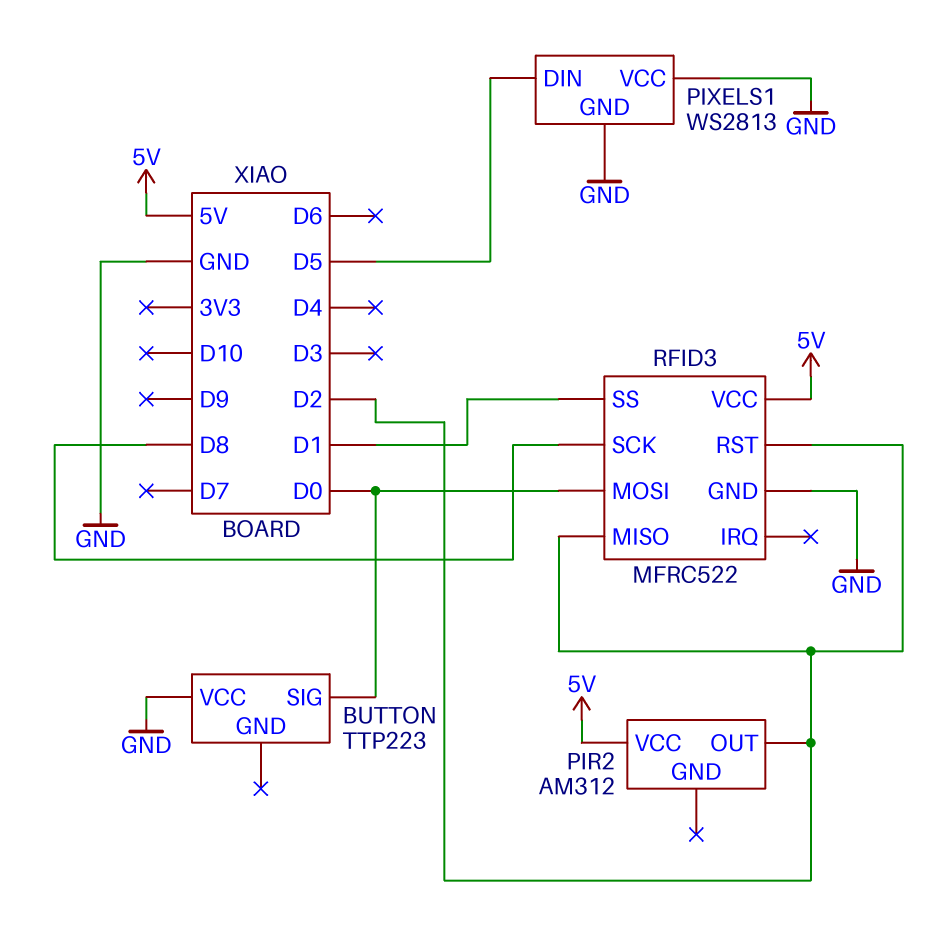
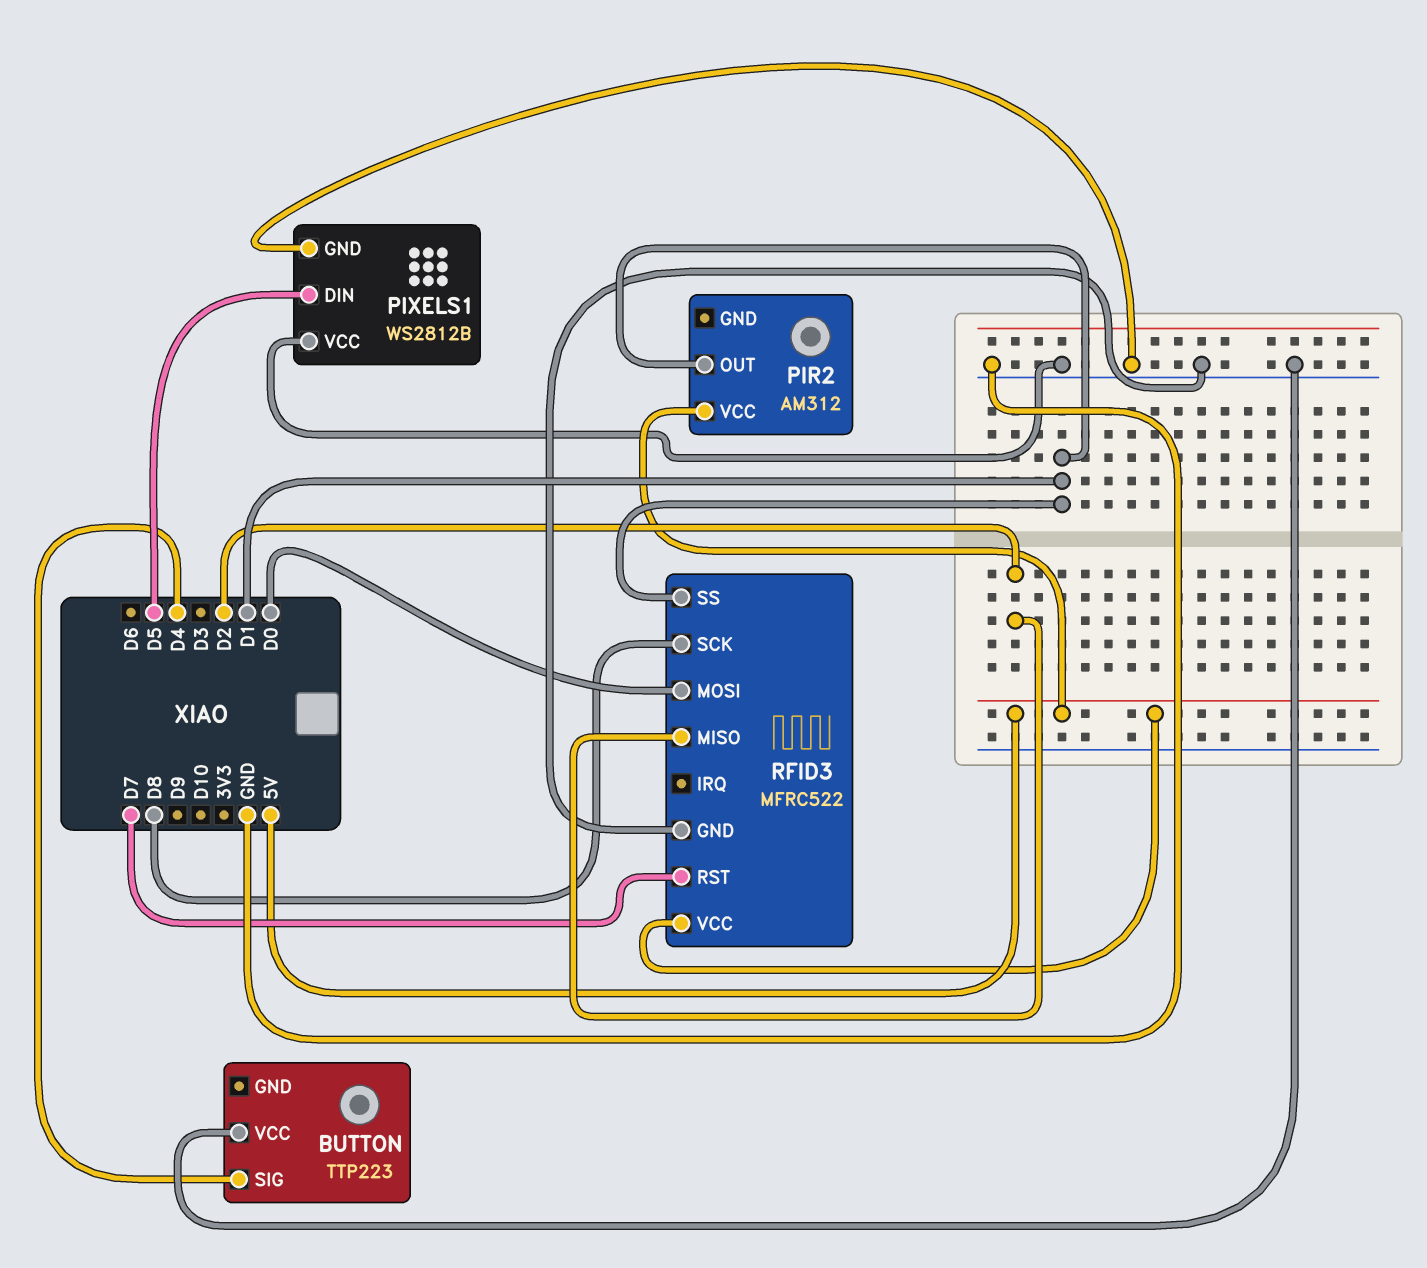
BUTTON pin SIG: D0 -> D4
PIR2 pin OUT: D2 -> D1
PIXELS1: WS2813 -> WS2812B
RFID3 pin RST: D2 -> D7

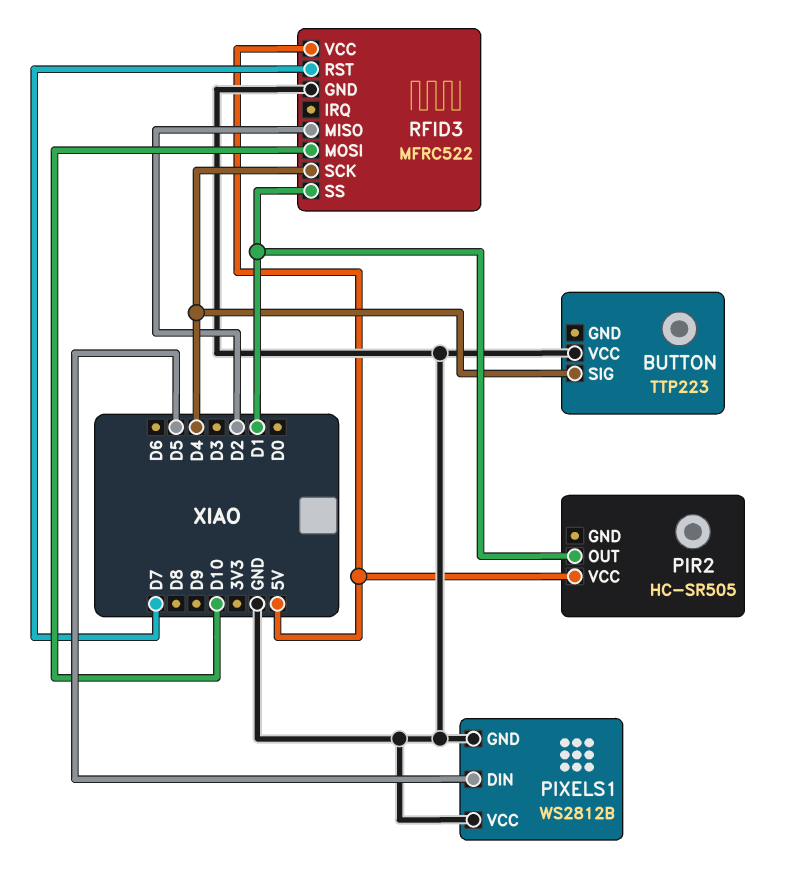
PIR2: AM312 -> HC-SR505
RFID3 pin MOSI: D0 -> D10
RFID3 pin SCK: D8 -> D4

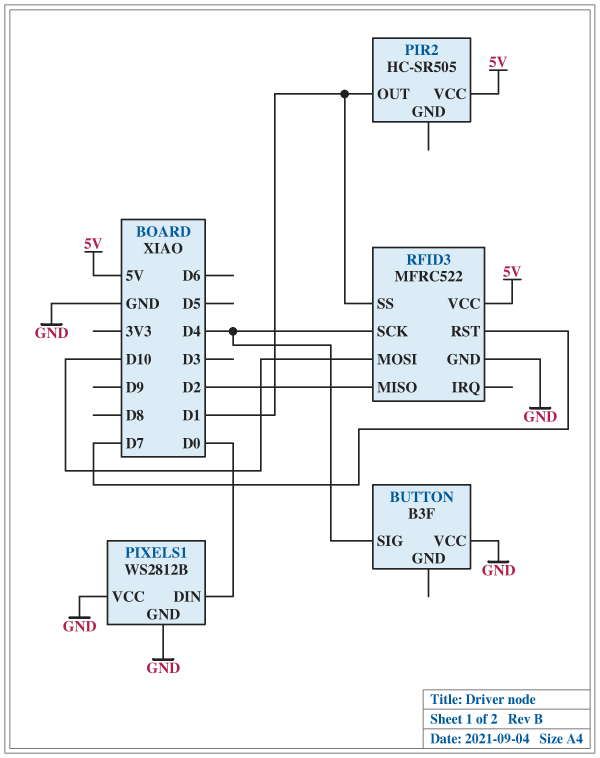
BUTTON: TTP223 -> B3F
PIXELS1 pin DIN: D5 -> D0

